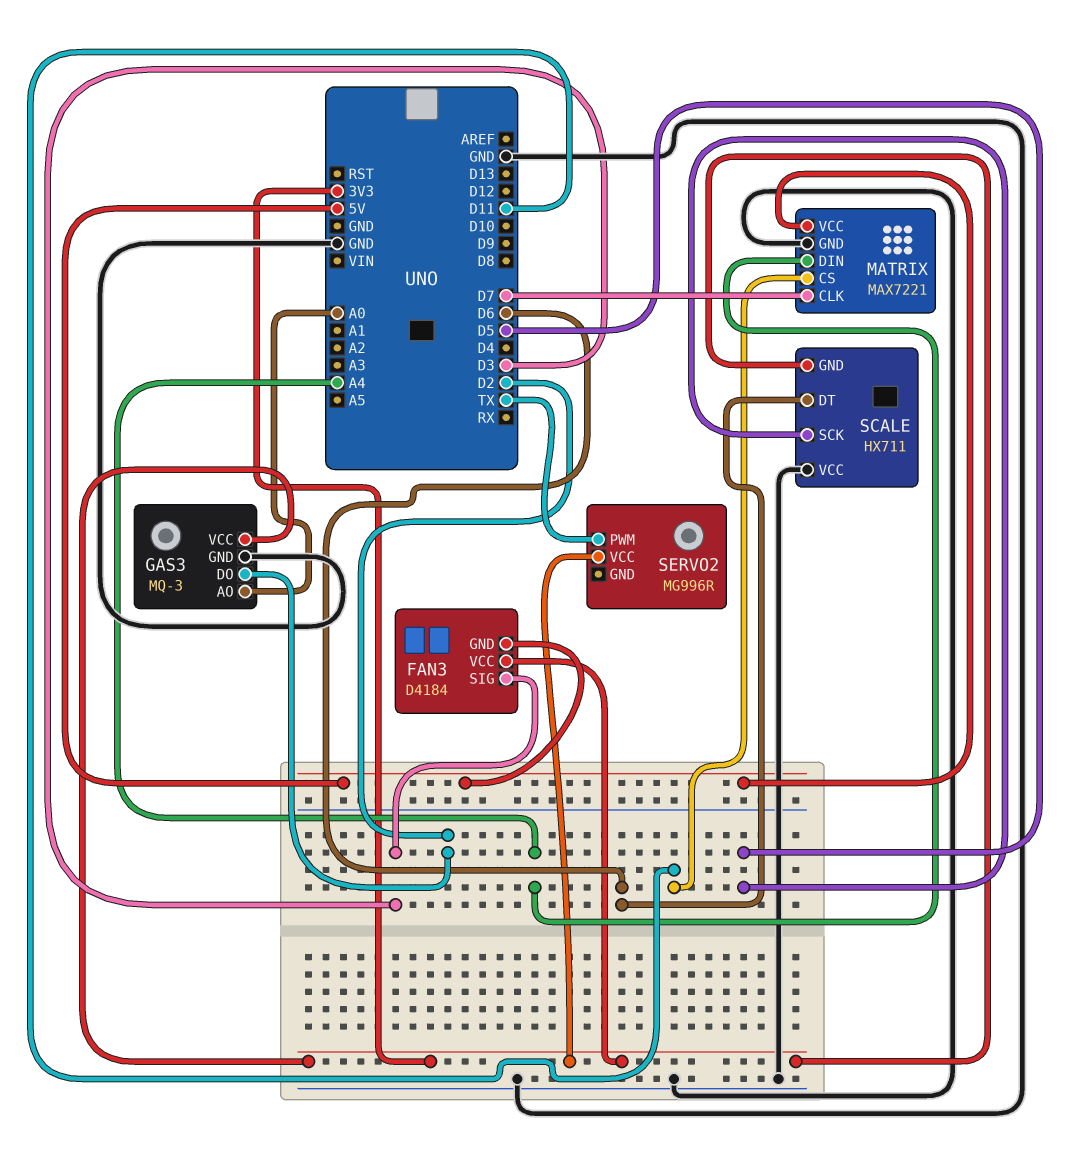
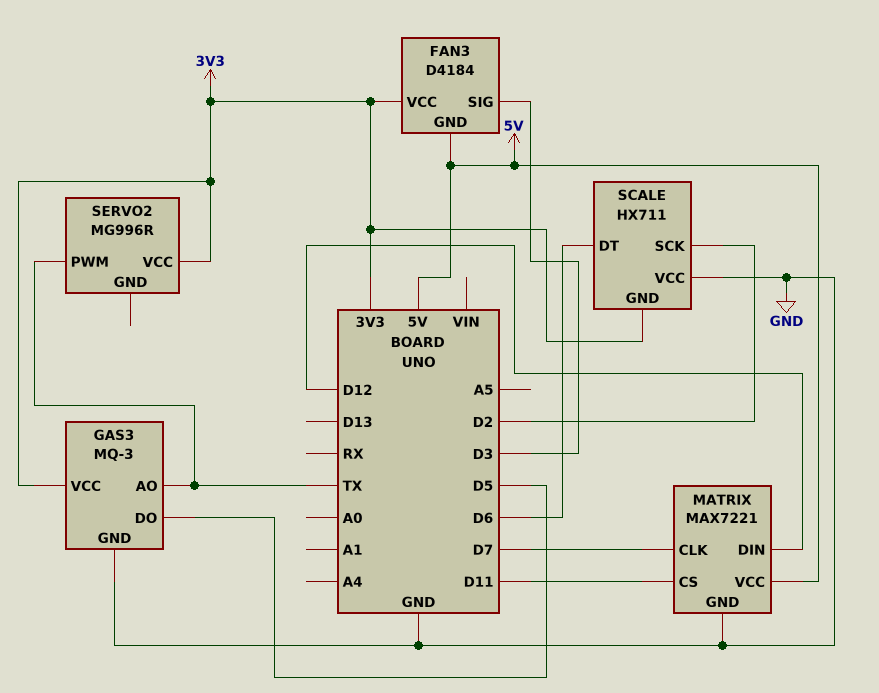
GAS3 pin AO: A0 -> TX
GAS3 pin DO: D2 -> D5
MATRIX pin DIN: A4 -> D12
SCALE pin SCK: D5 -> D2

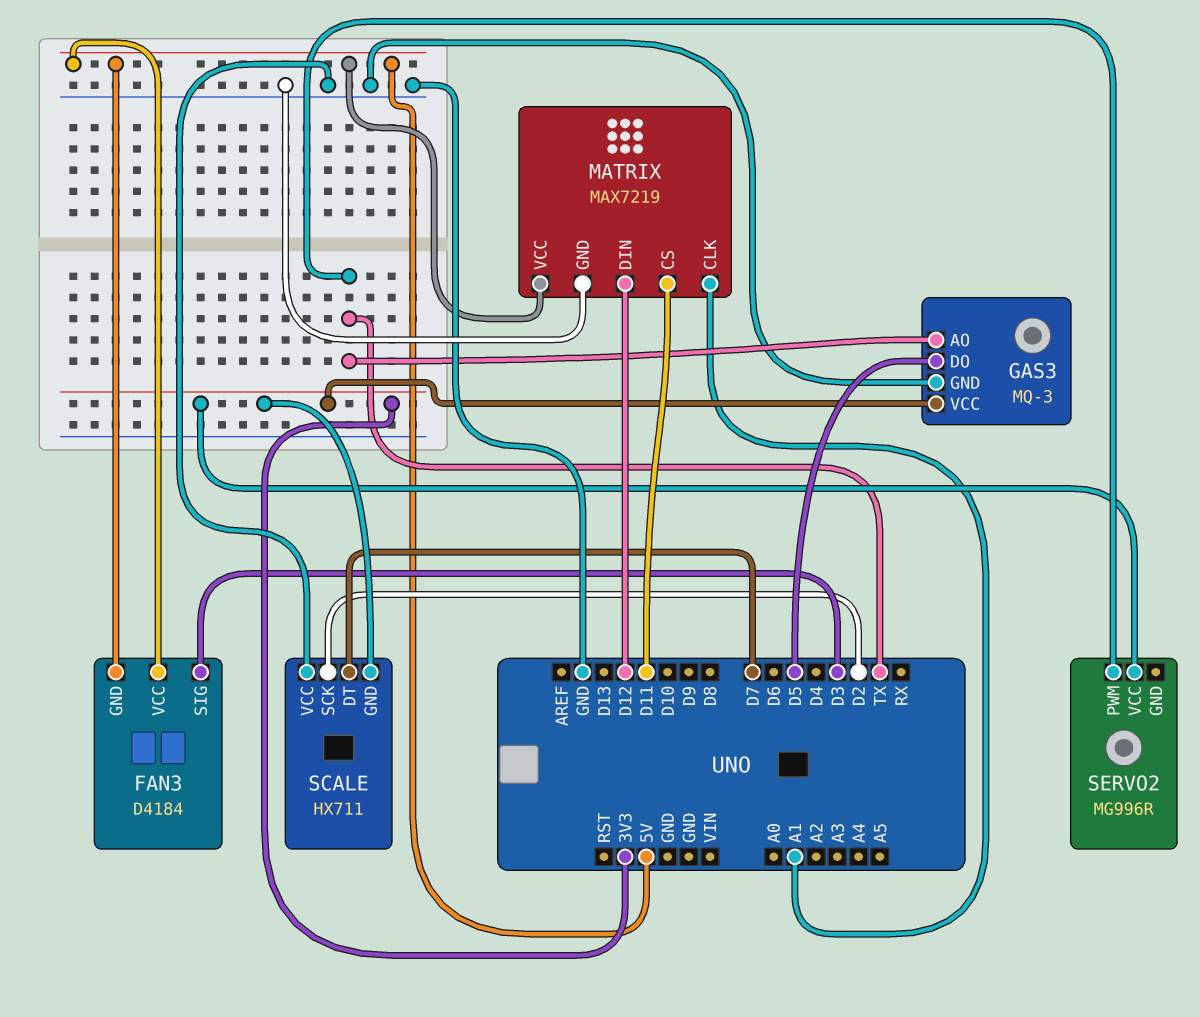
FAN3 pin VCC: 3V3 -> 5V
MATRIX: MAX7221 -> MAX7219
MATRIX pin CLK: D7 -> A1
SCALE pin DT: D6 -> D7

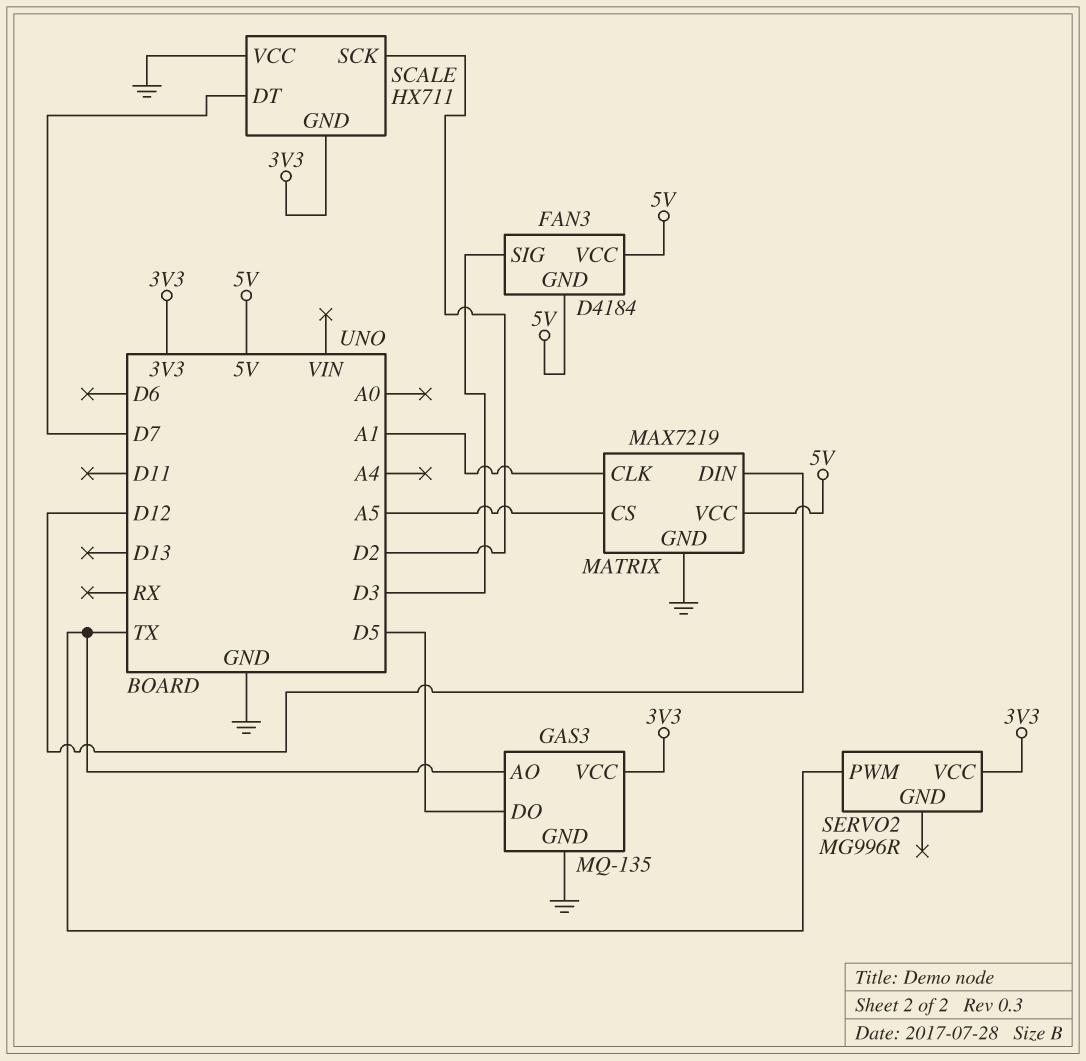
GAS3: MQ-3 -> MQ-135
MATRIX pin CS: D11 -> A5

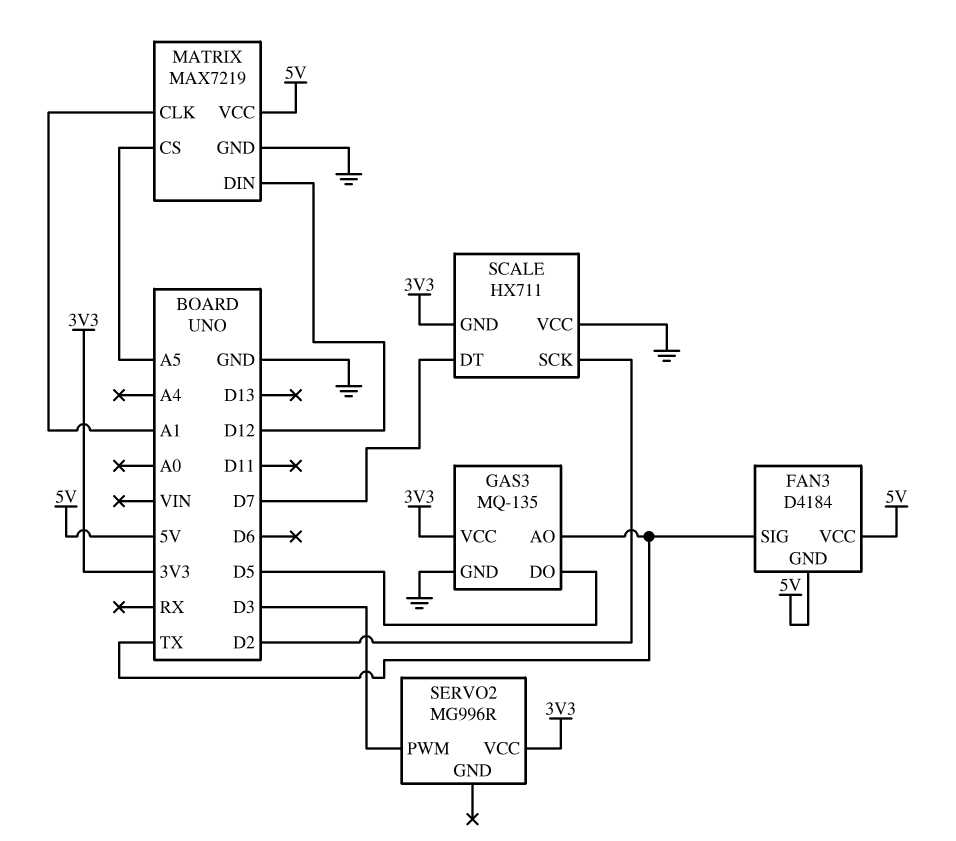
FAN3 pin SIG: D3 -> TX
SERVO2 pin PWM: TX -> D3

